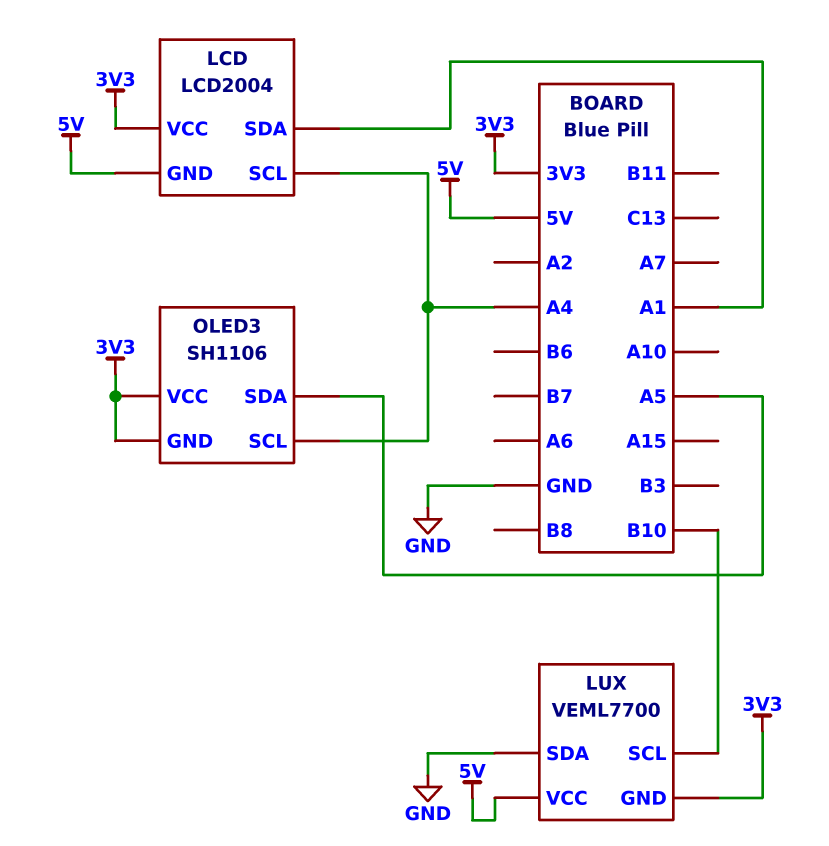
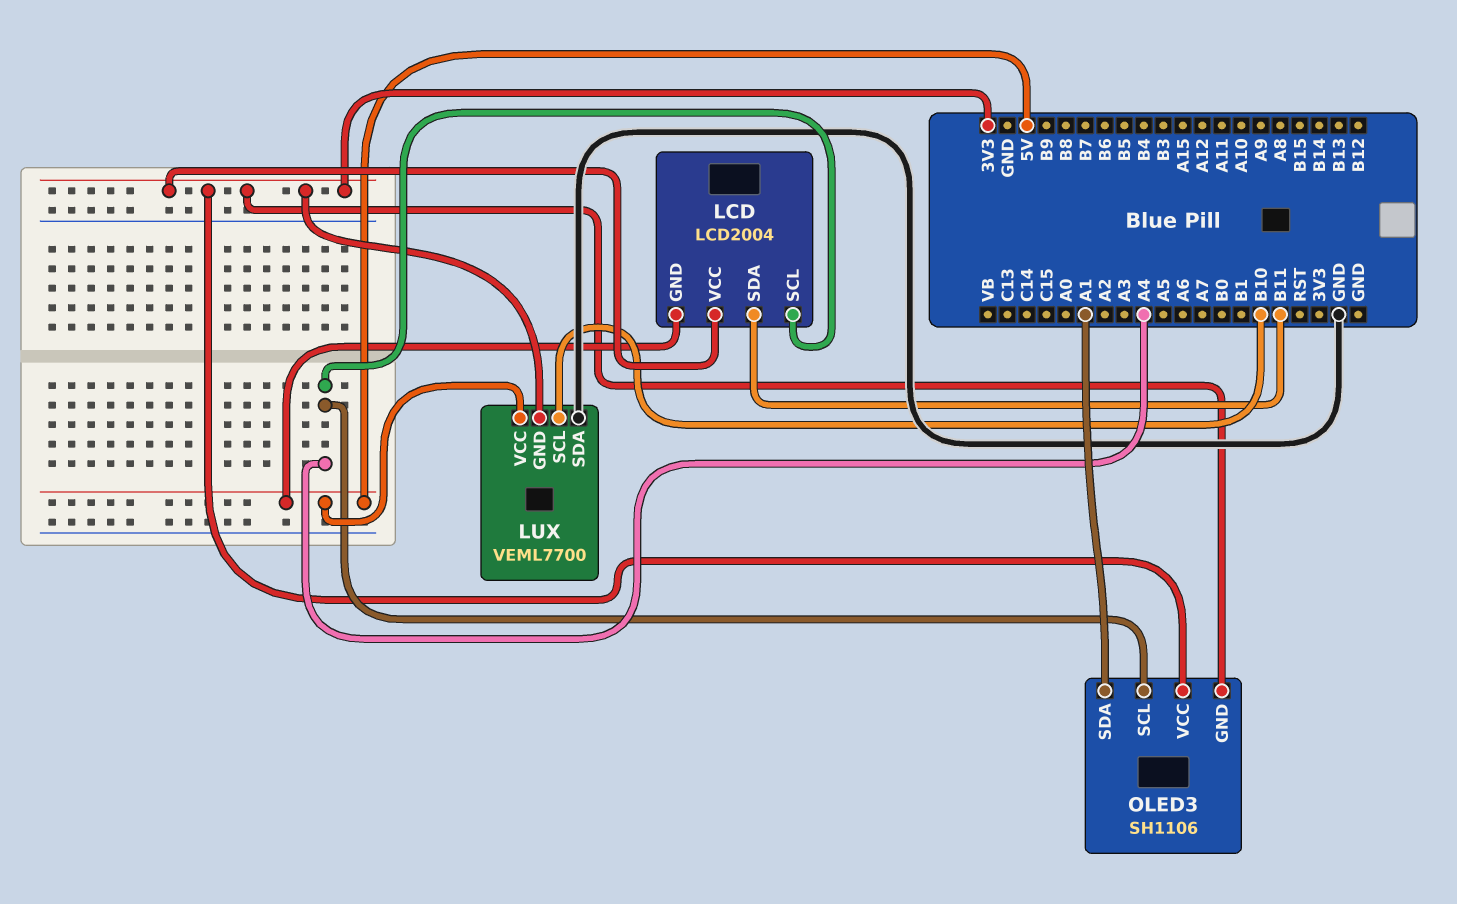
LCD pin SDA: A1 -> B11
OLED3 pin SDA: A5 -> A1

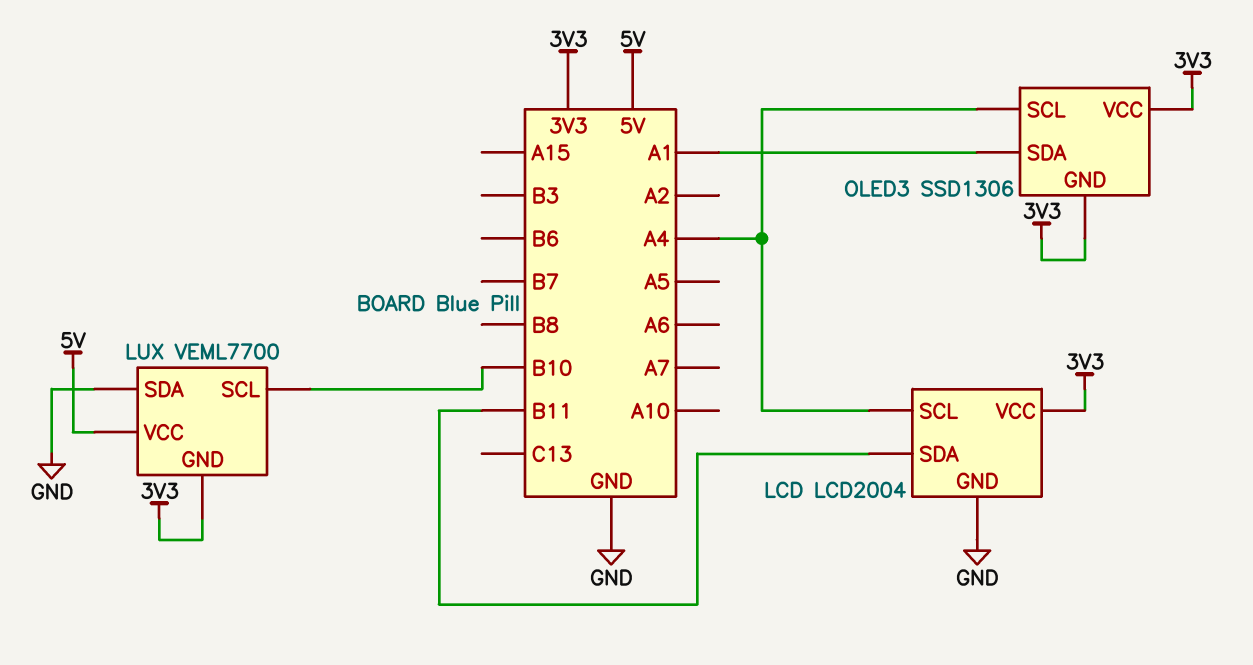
LCD pin GND: 5V -> GND
OLED3: SH1106 -> SSD1306

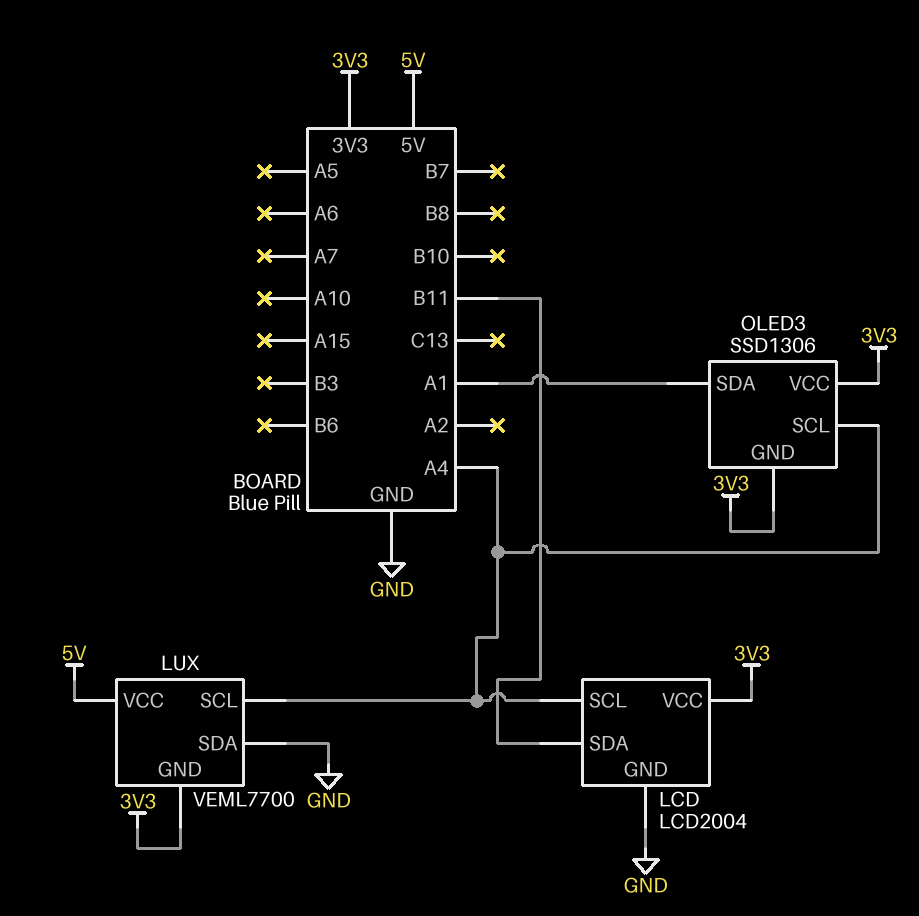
LUX pin SCL: B10 -> A4

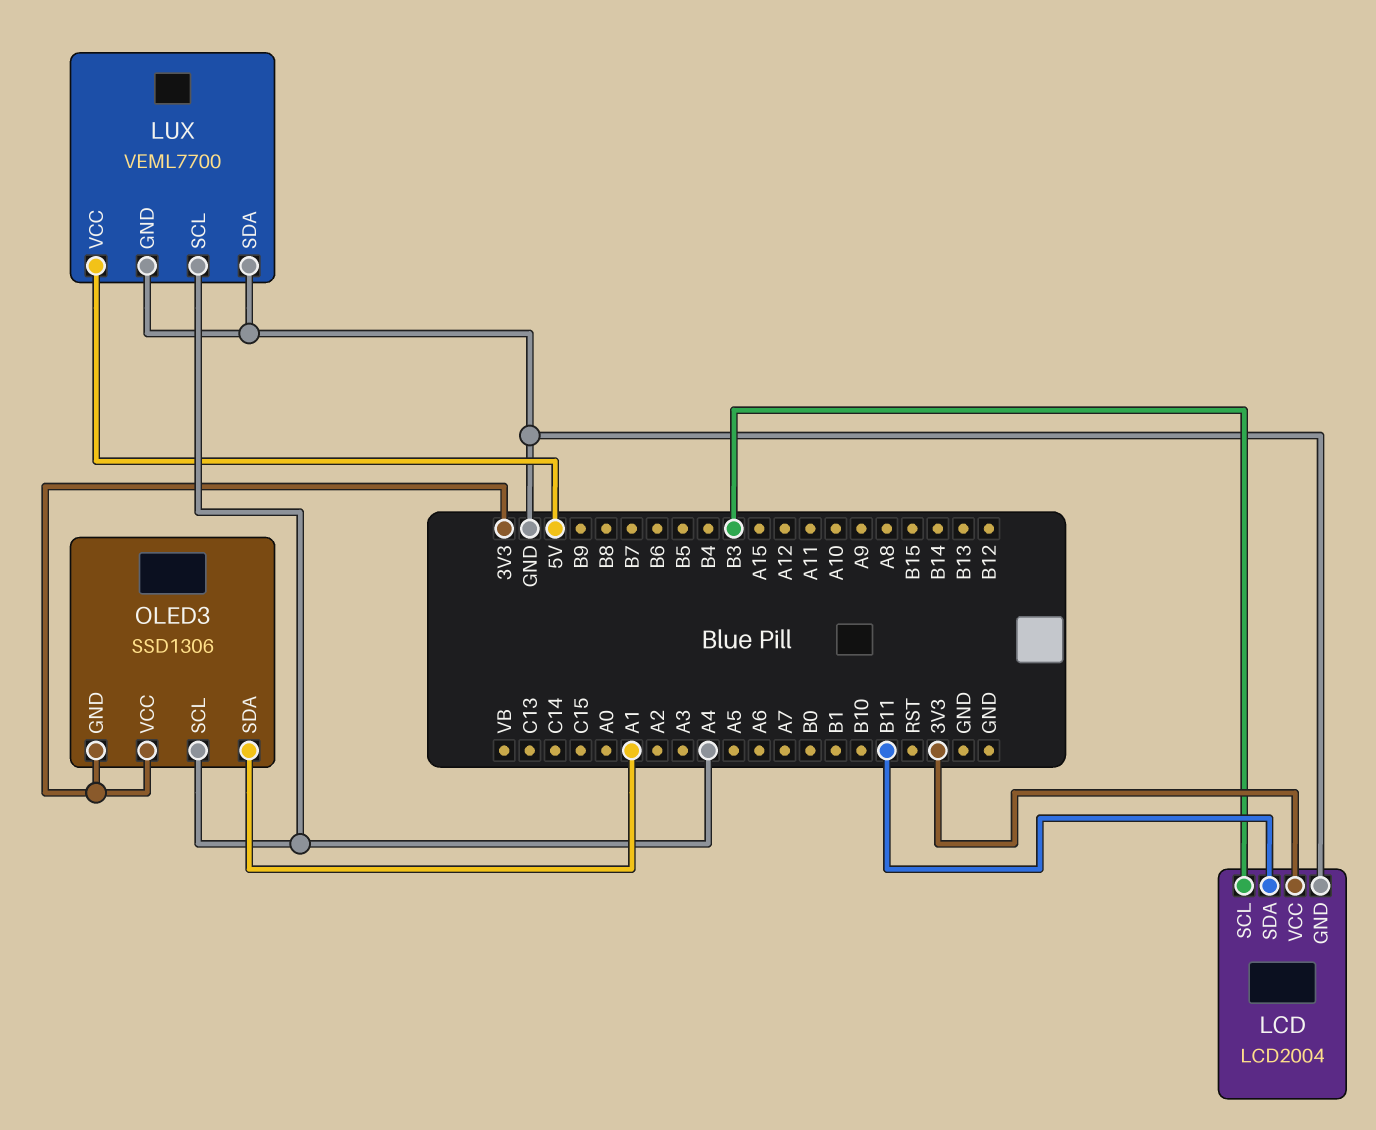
LCD pin SCL: A4 -> B3
LUX pin GND: 3V3 -> GND

